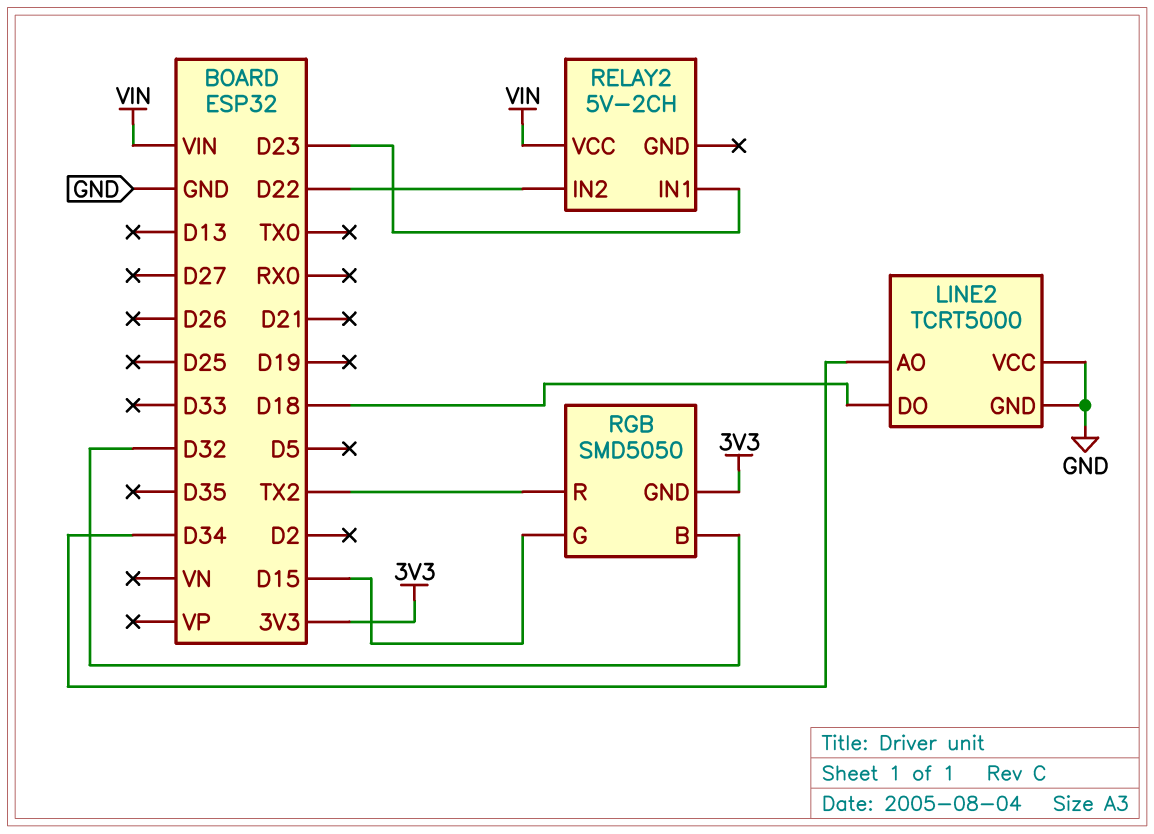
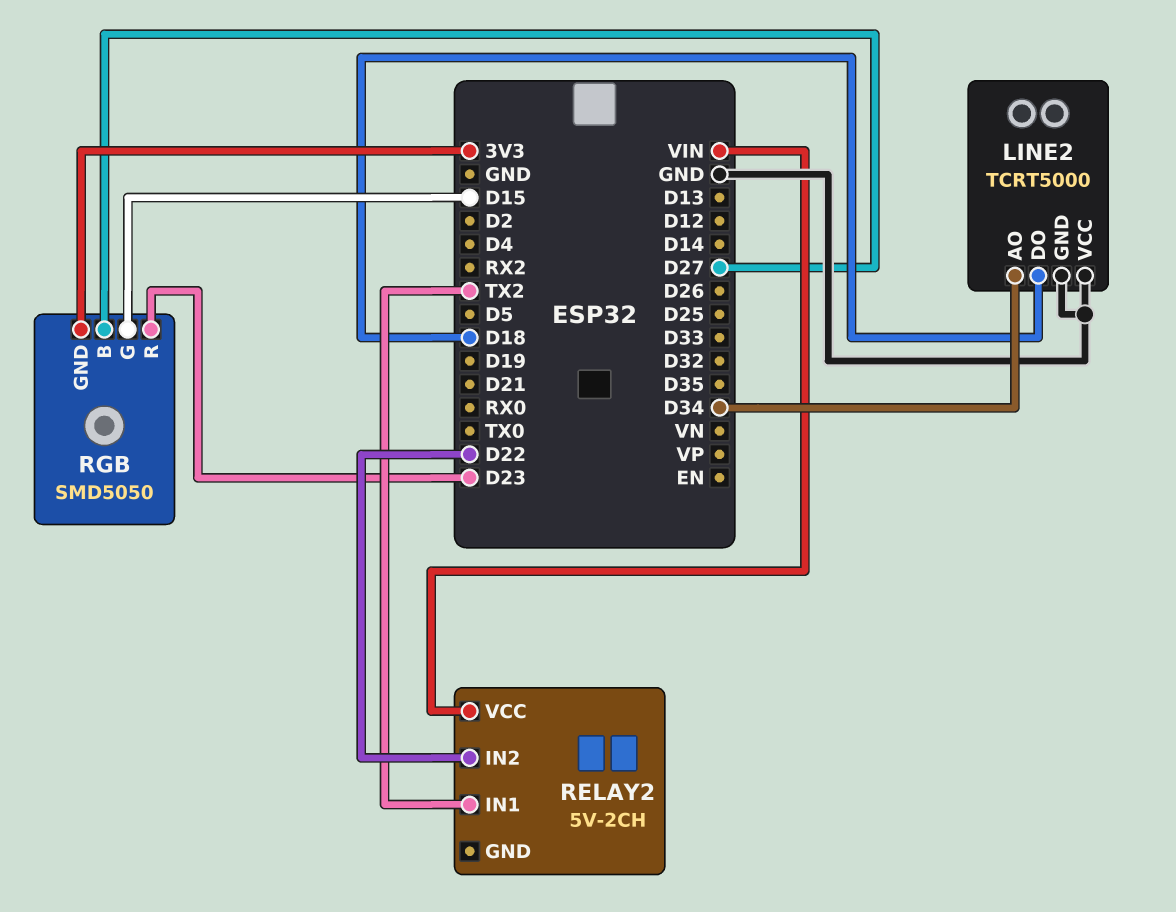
RELAY2 pin IN1: D23 -> TX2
RGB pin B: D32 -> D27
RGB pin R: TX2 -> D23

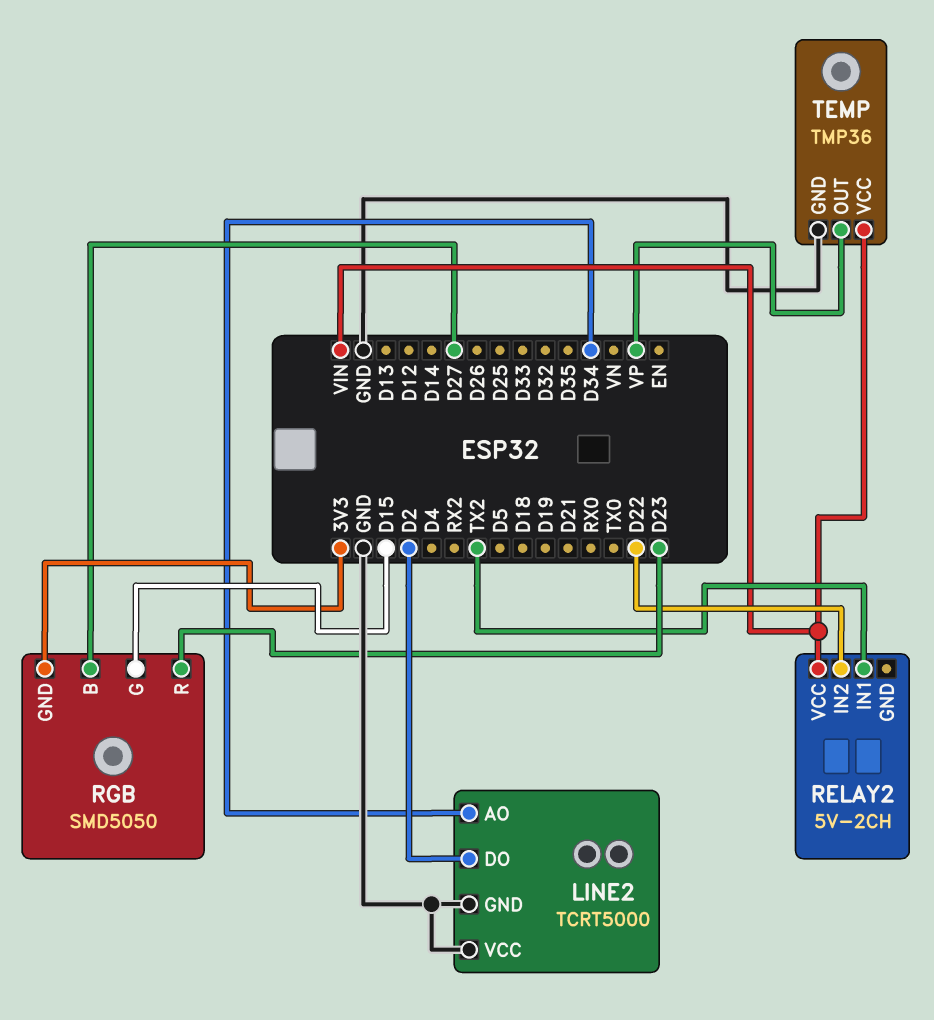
LINE2 pin DO: D18 -> D2
TEMP: none -> TMP36
TEMP pin GND: none -> GND
TEMP pin OUT: none -> VP
TEMP pin VCC: none -> VIN

